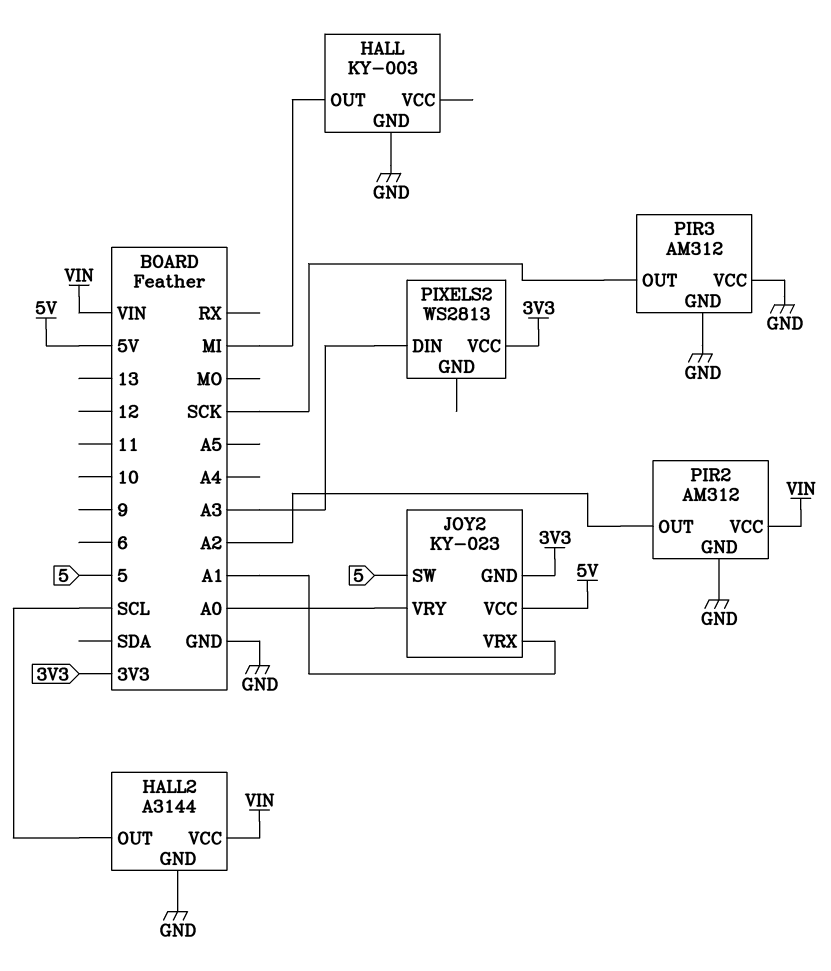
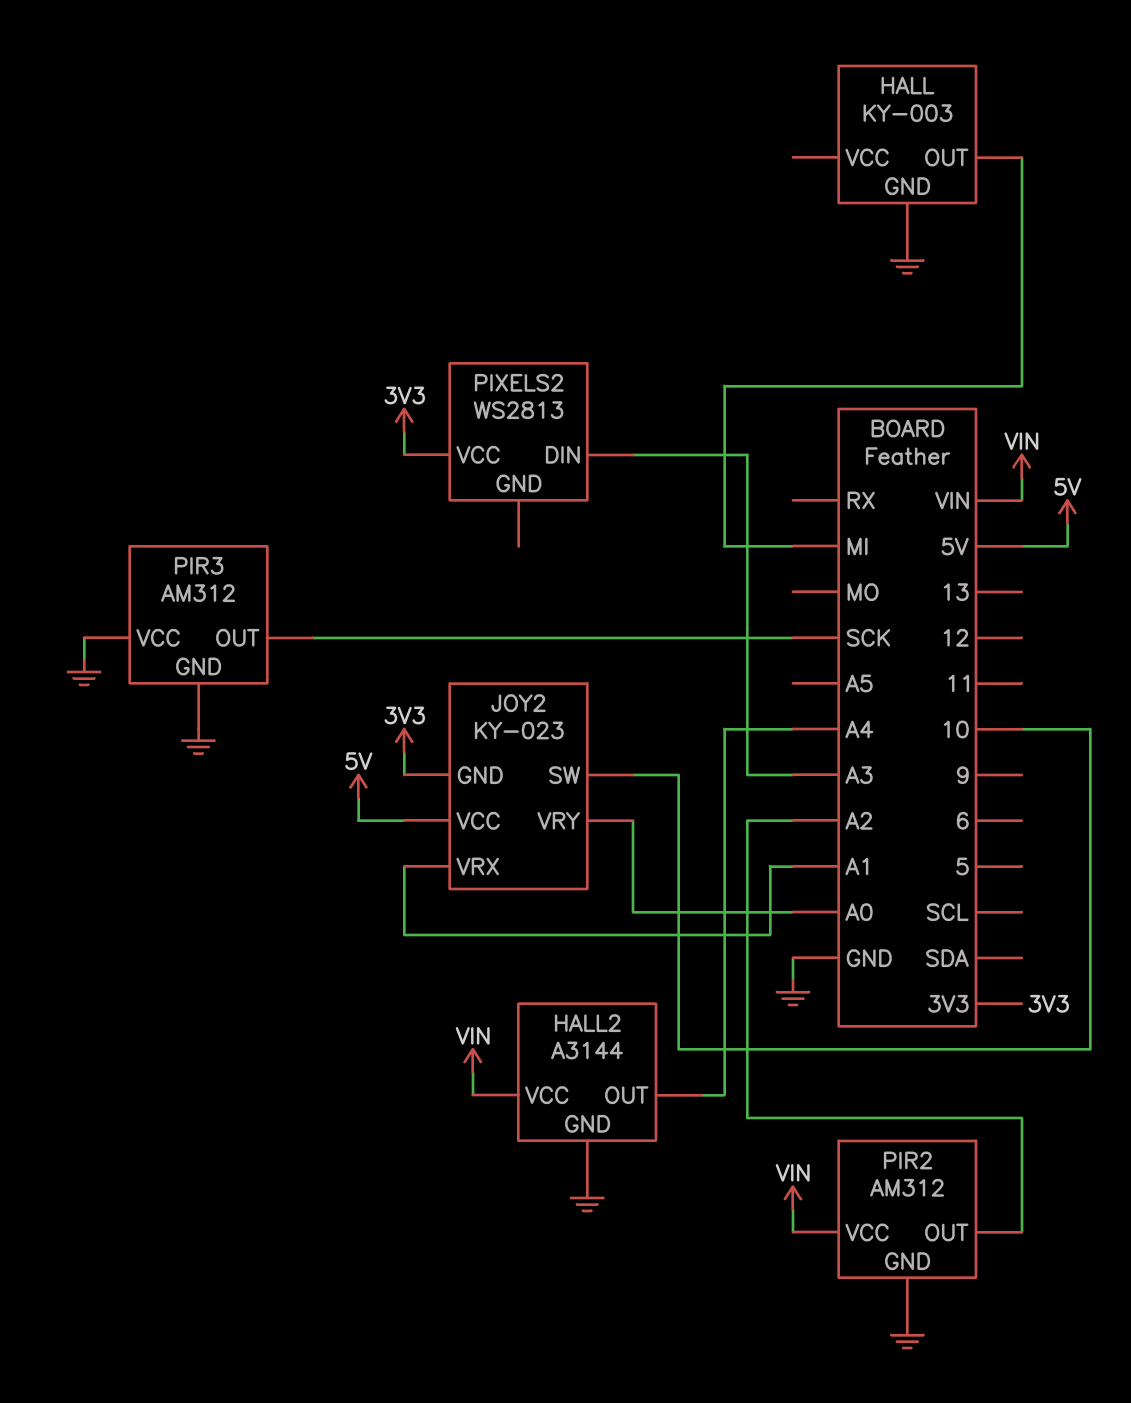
HALL2 pin OUT: SCL -> A4
JOY2 pin SW: 5 -> 10

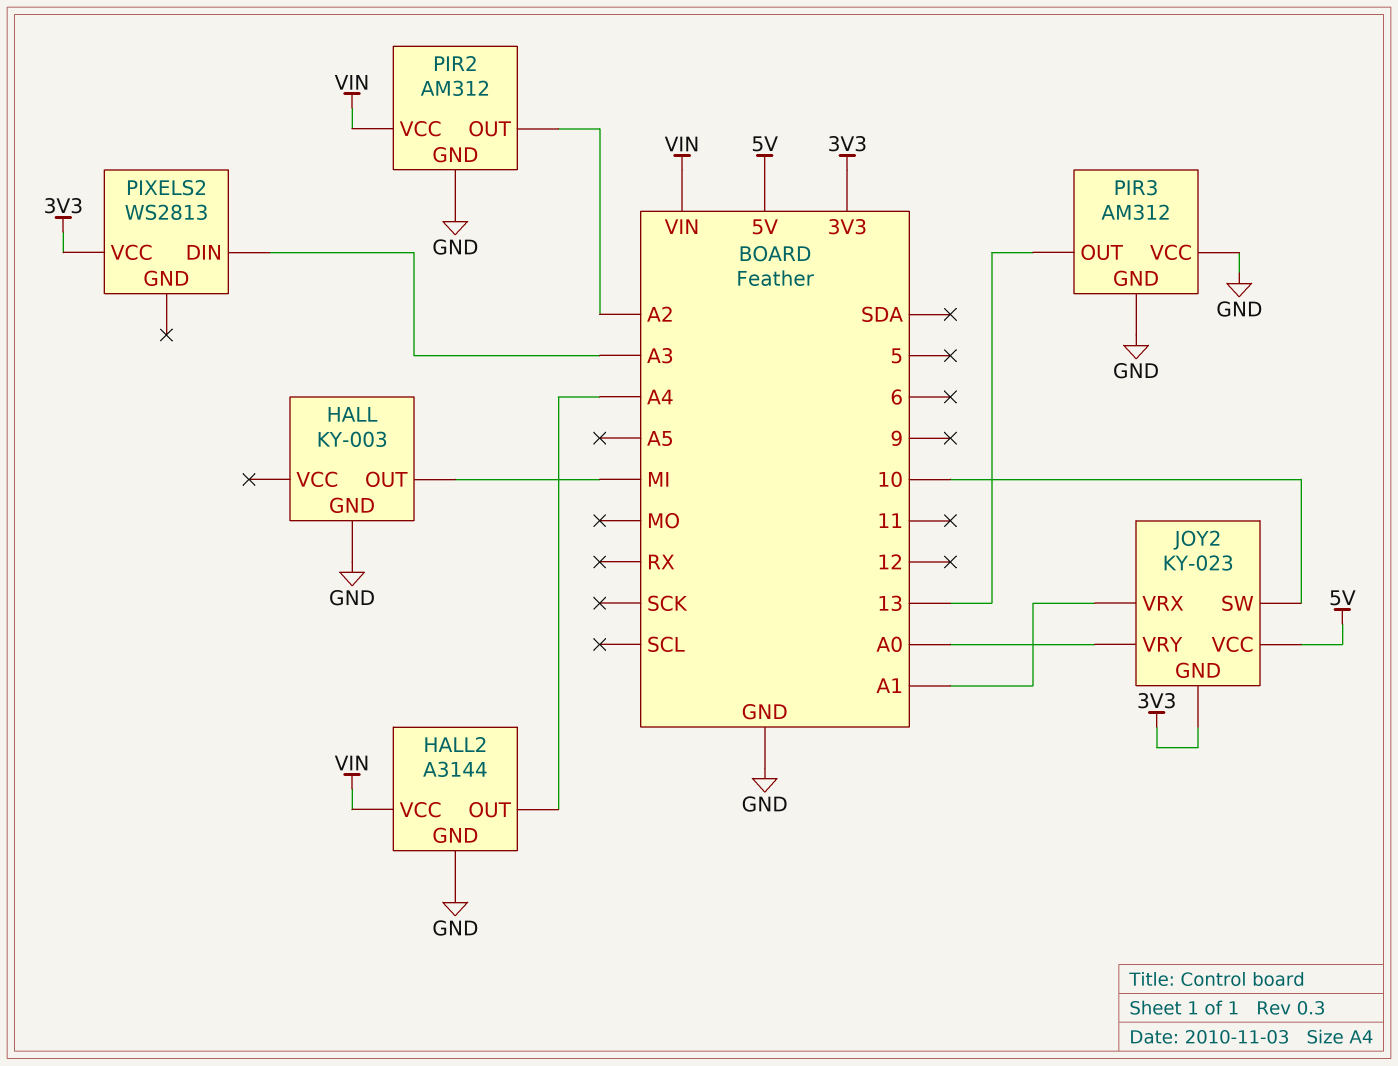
PIR3 pin OUT: SCK -> 13

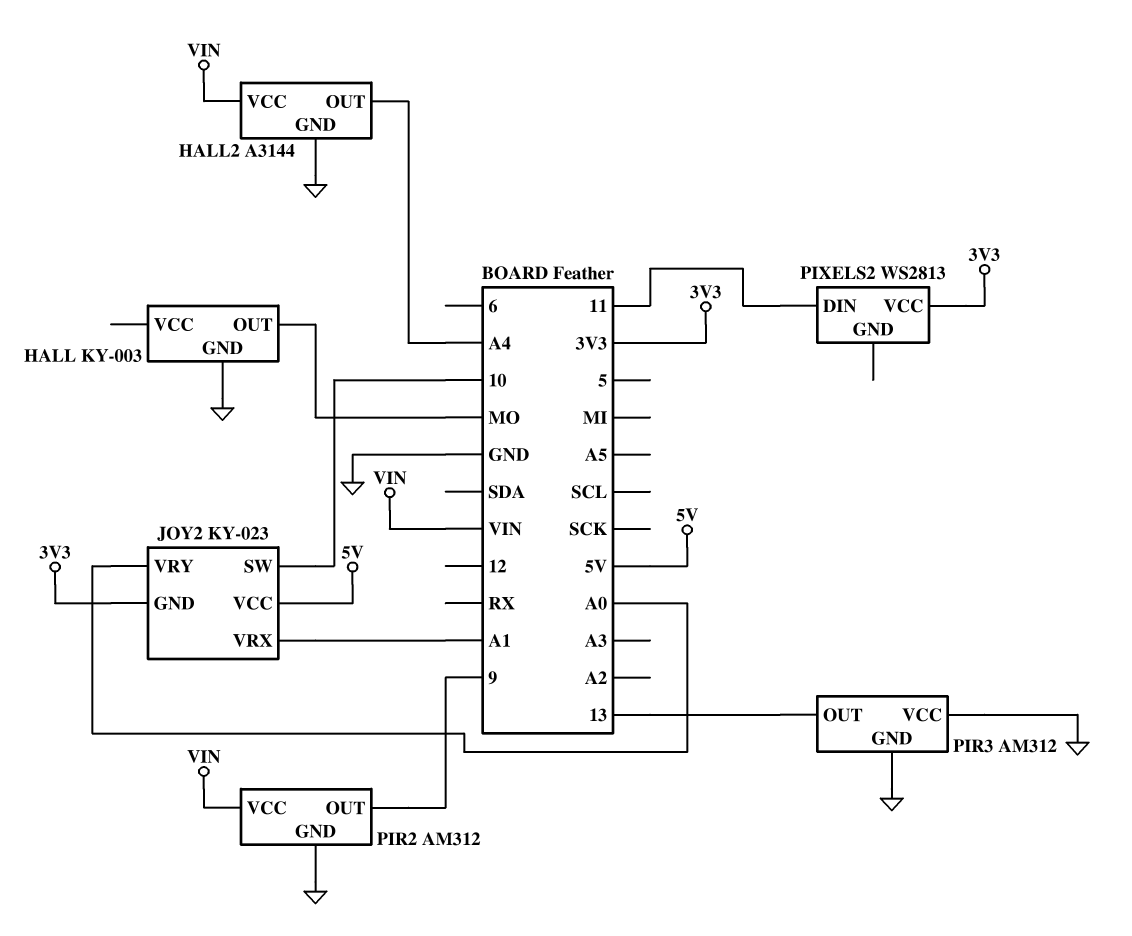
HALL pin OUT: MI -> MO
PIR2 pin OUT: A2 -> 9
PIXELS2 pin DIN: A3 -> 11

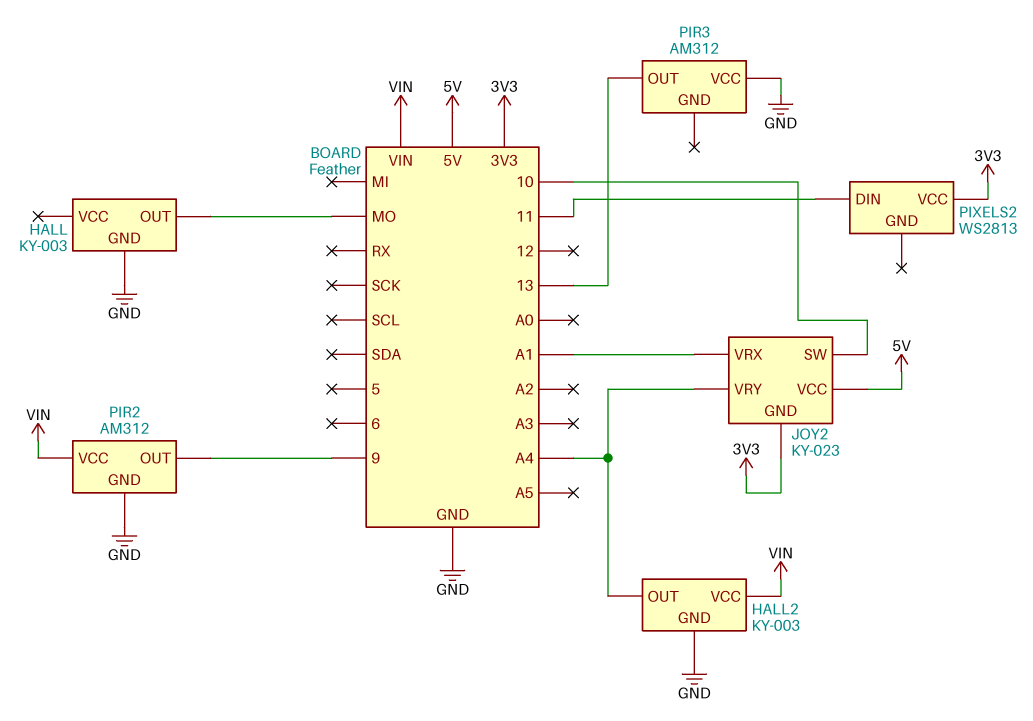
HALL2: A3144 -> KY-003
JOY2 pin VRY: A0 -> A4
PIR3 pin GND: GND -> none

